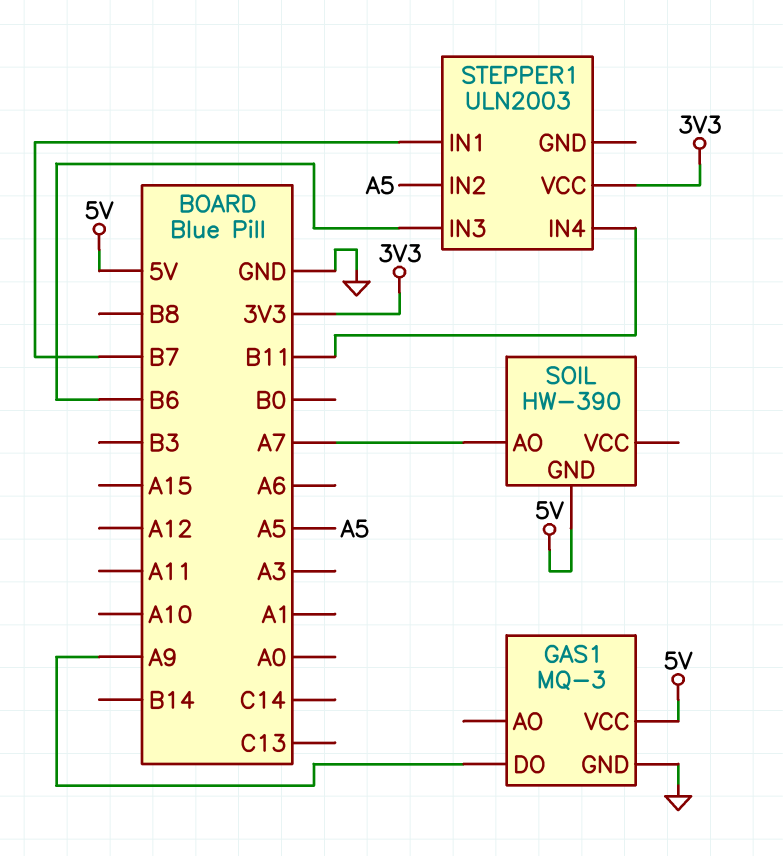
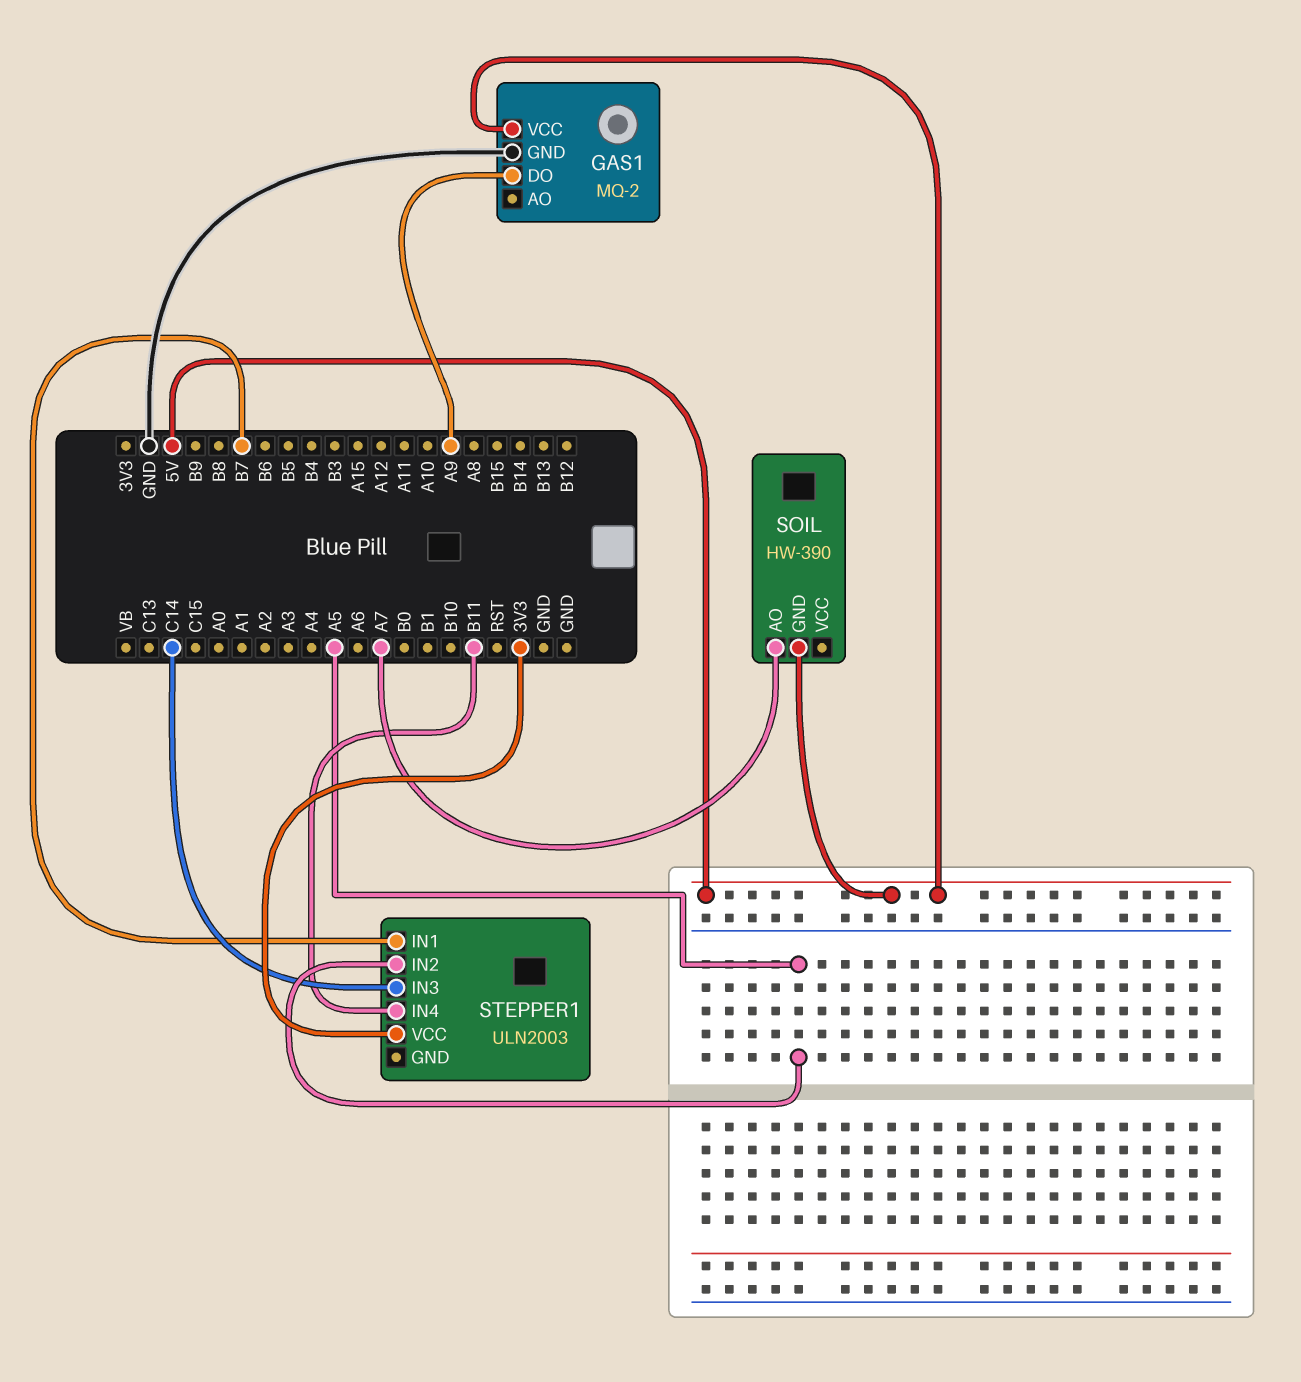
GAS1: MQ-3 -> MQ-2
STEPPER1 pin IN3: B6 -> C14

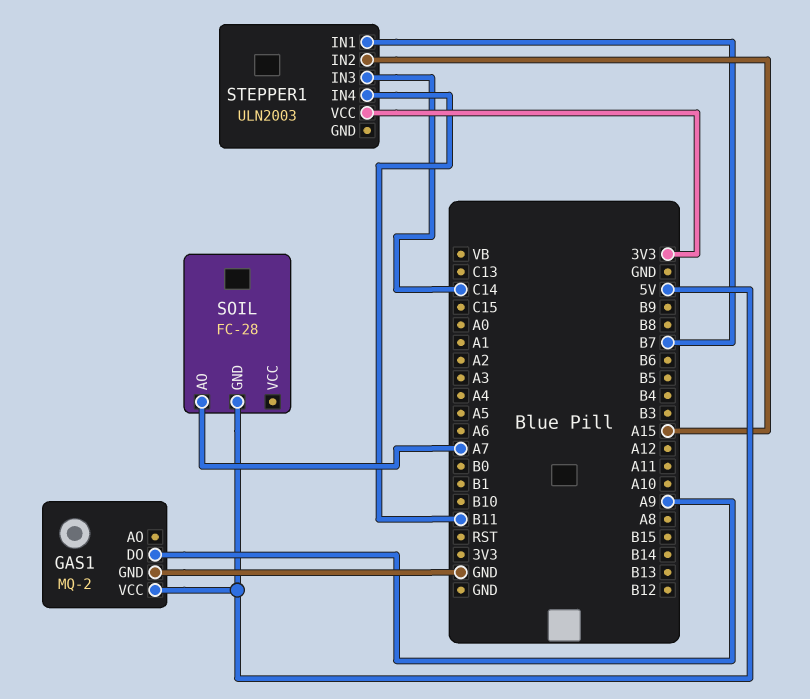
SOIL: HW-390 -> FC-28
STEPPER1 pin IN2: A5 -> A15

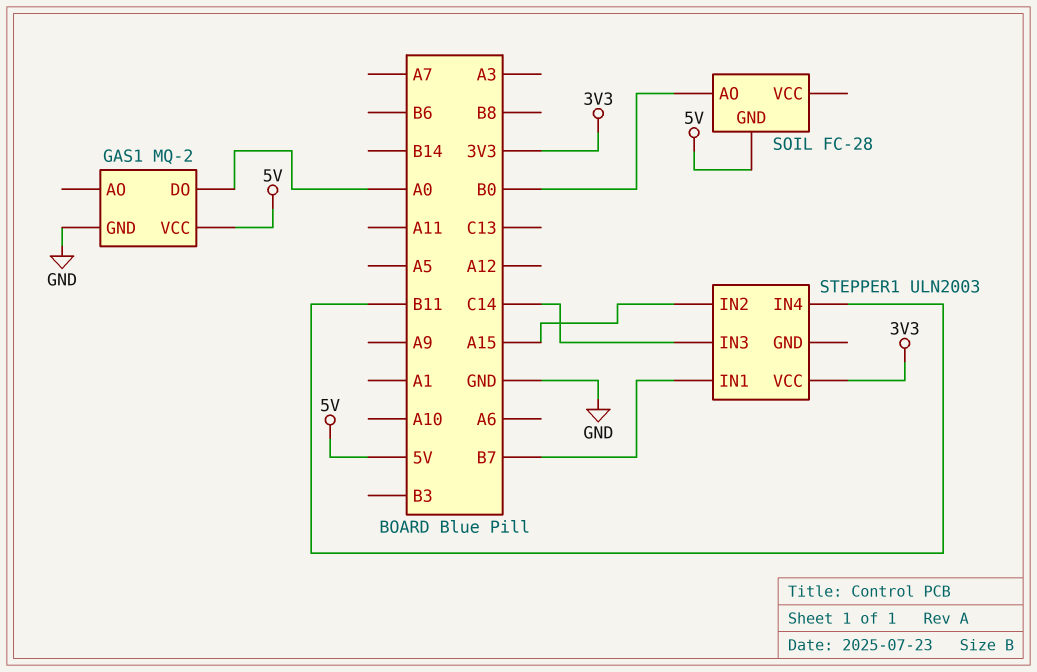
GAS1 pin DO: A9 -> A0
SOIL pin AO: A7 -> B0

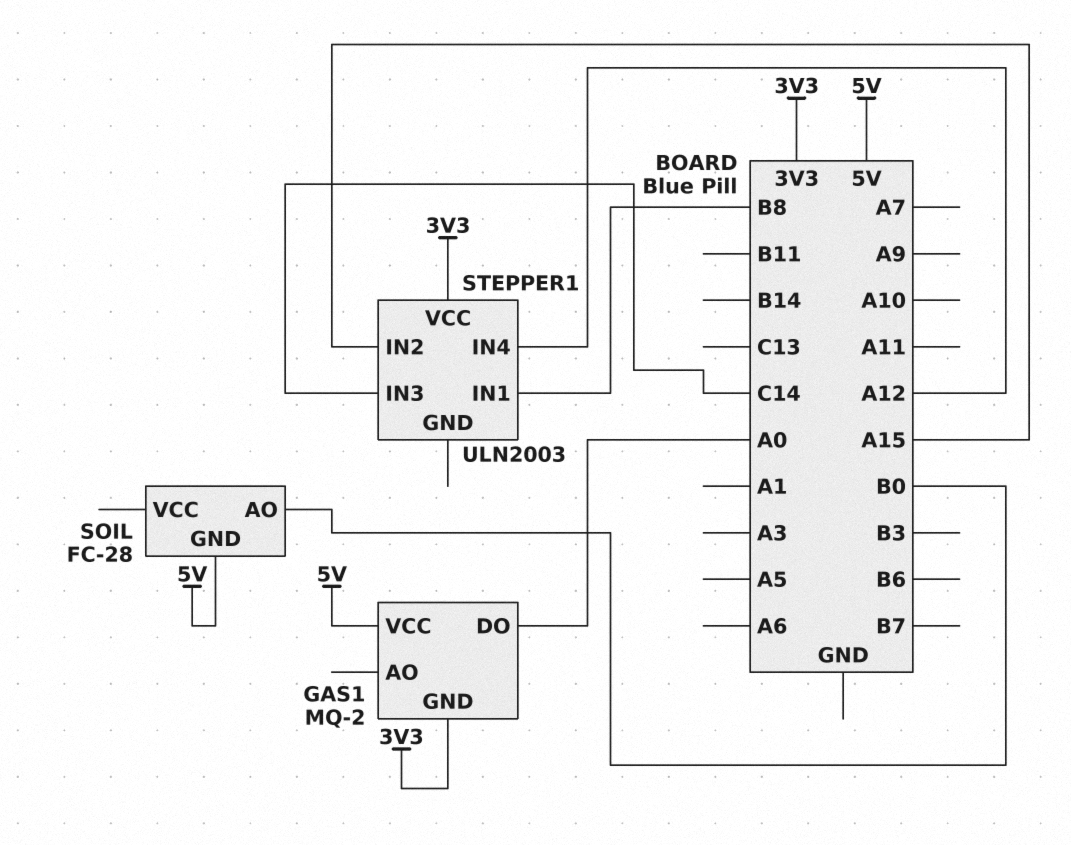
GAS1 pin GND: GND -> 3V3
STEPPER1 pin IN1: B7 -> B8
STEPPER1 pin IN4: B11 -> A12

